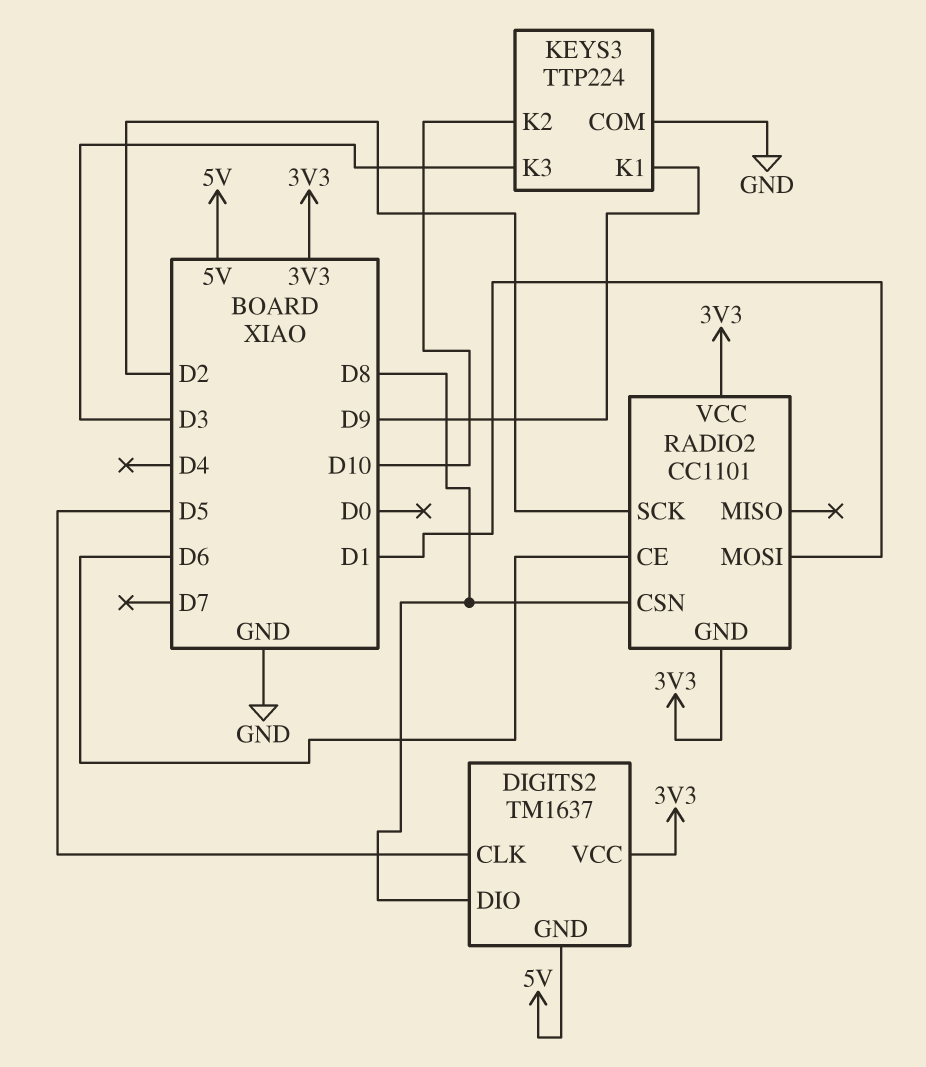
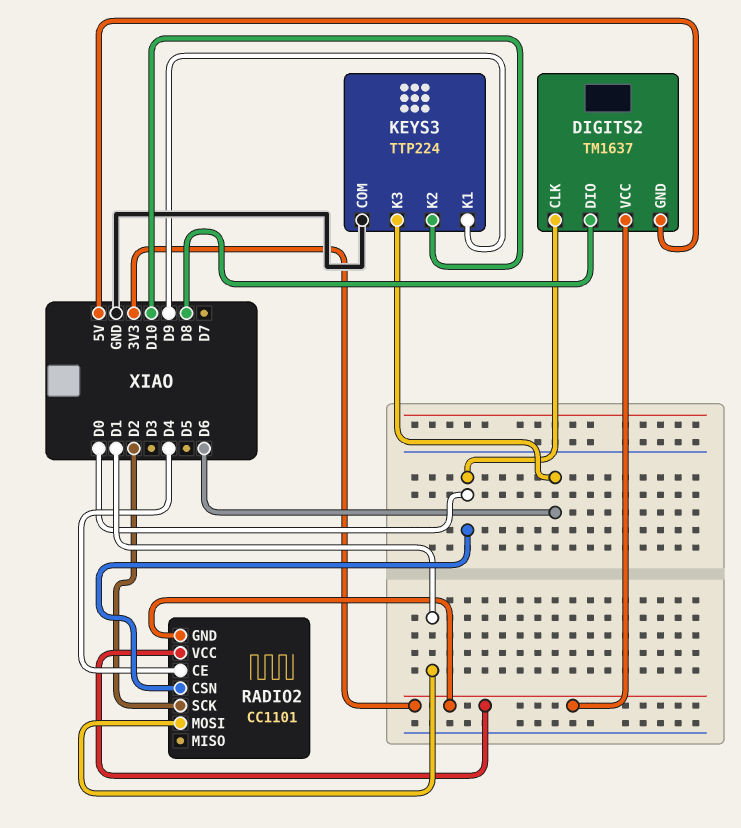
DIGITS2 pin CLK: D5 -> D0
KEYS3 pin K3: D3 -> D6
RADIO2 pin CE: D6 -> D4
RADIO2 pin CSN: D8 -> D0

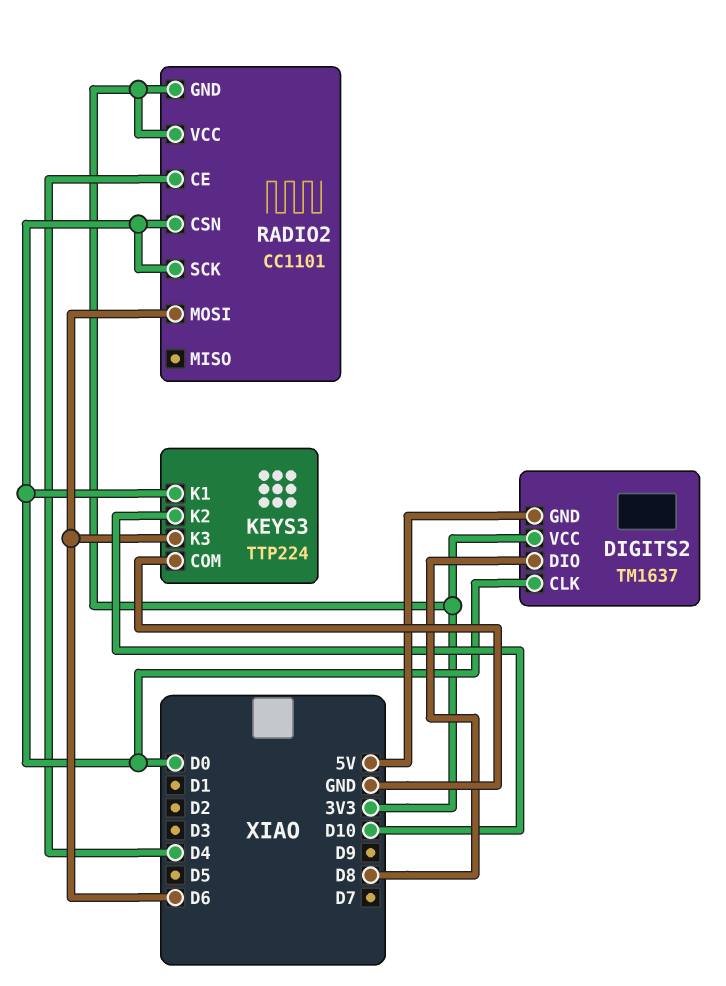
KEYS3 pin K1: D9 -> D0
RADIO2 pin MOSI: D1 -> D6
RADIO2 pin SCK: D2 -> D0

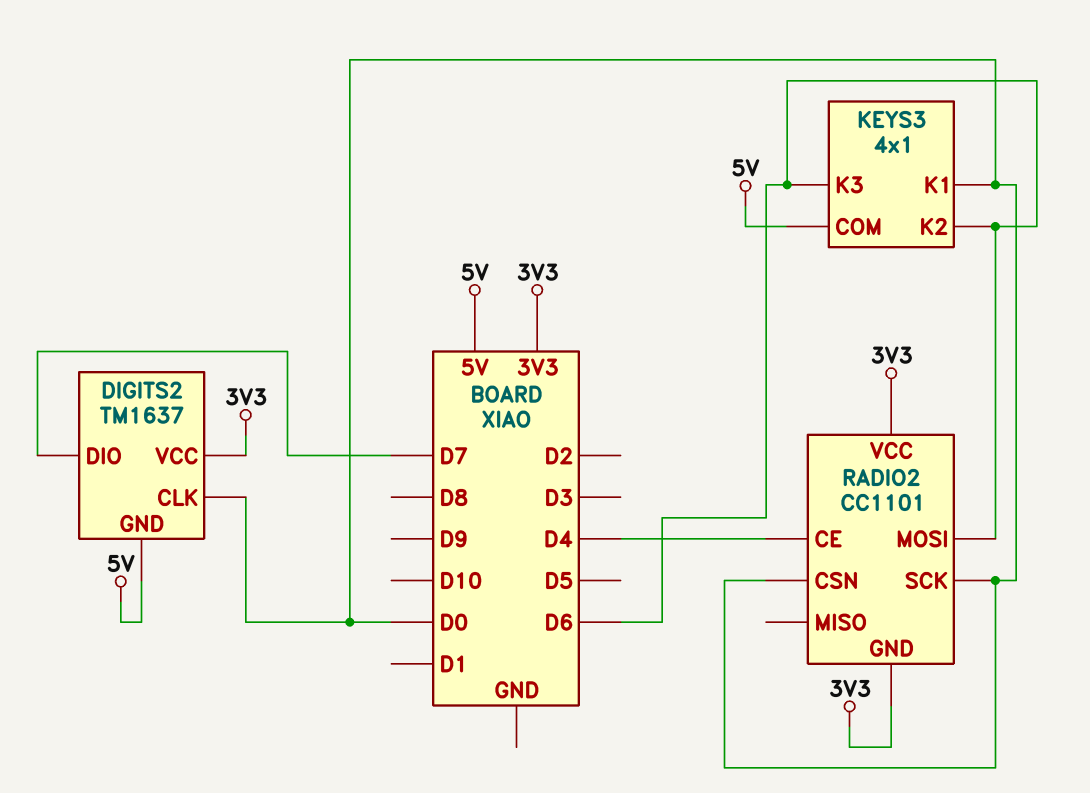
DIGITS2 pin DIO: D8 -> D7
KEYS3: TTP224 -> 4x1
KEYS3 pin COM: GND -> 5V
KEYS3 pin K2: D10 -> D6

